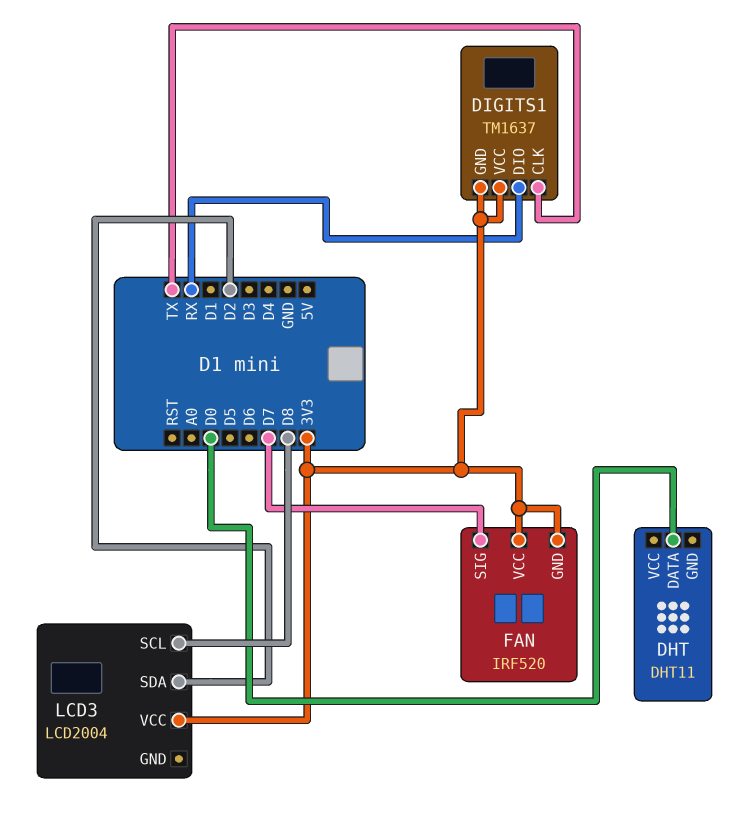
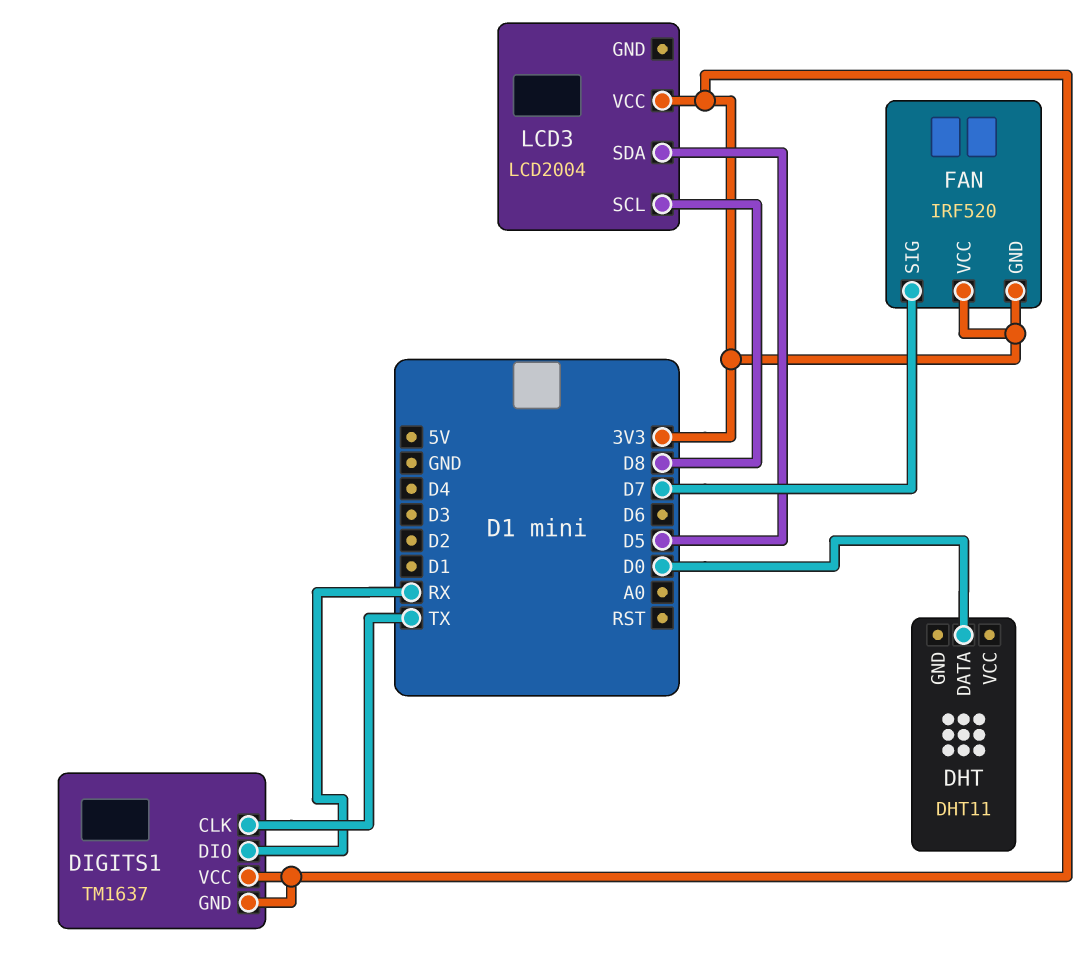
LCD3 pin SDA: D2 -> D5

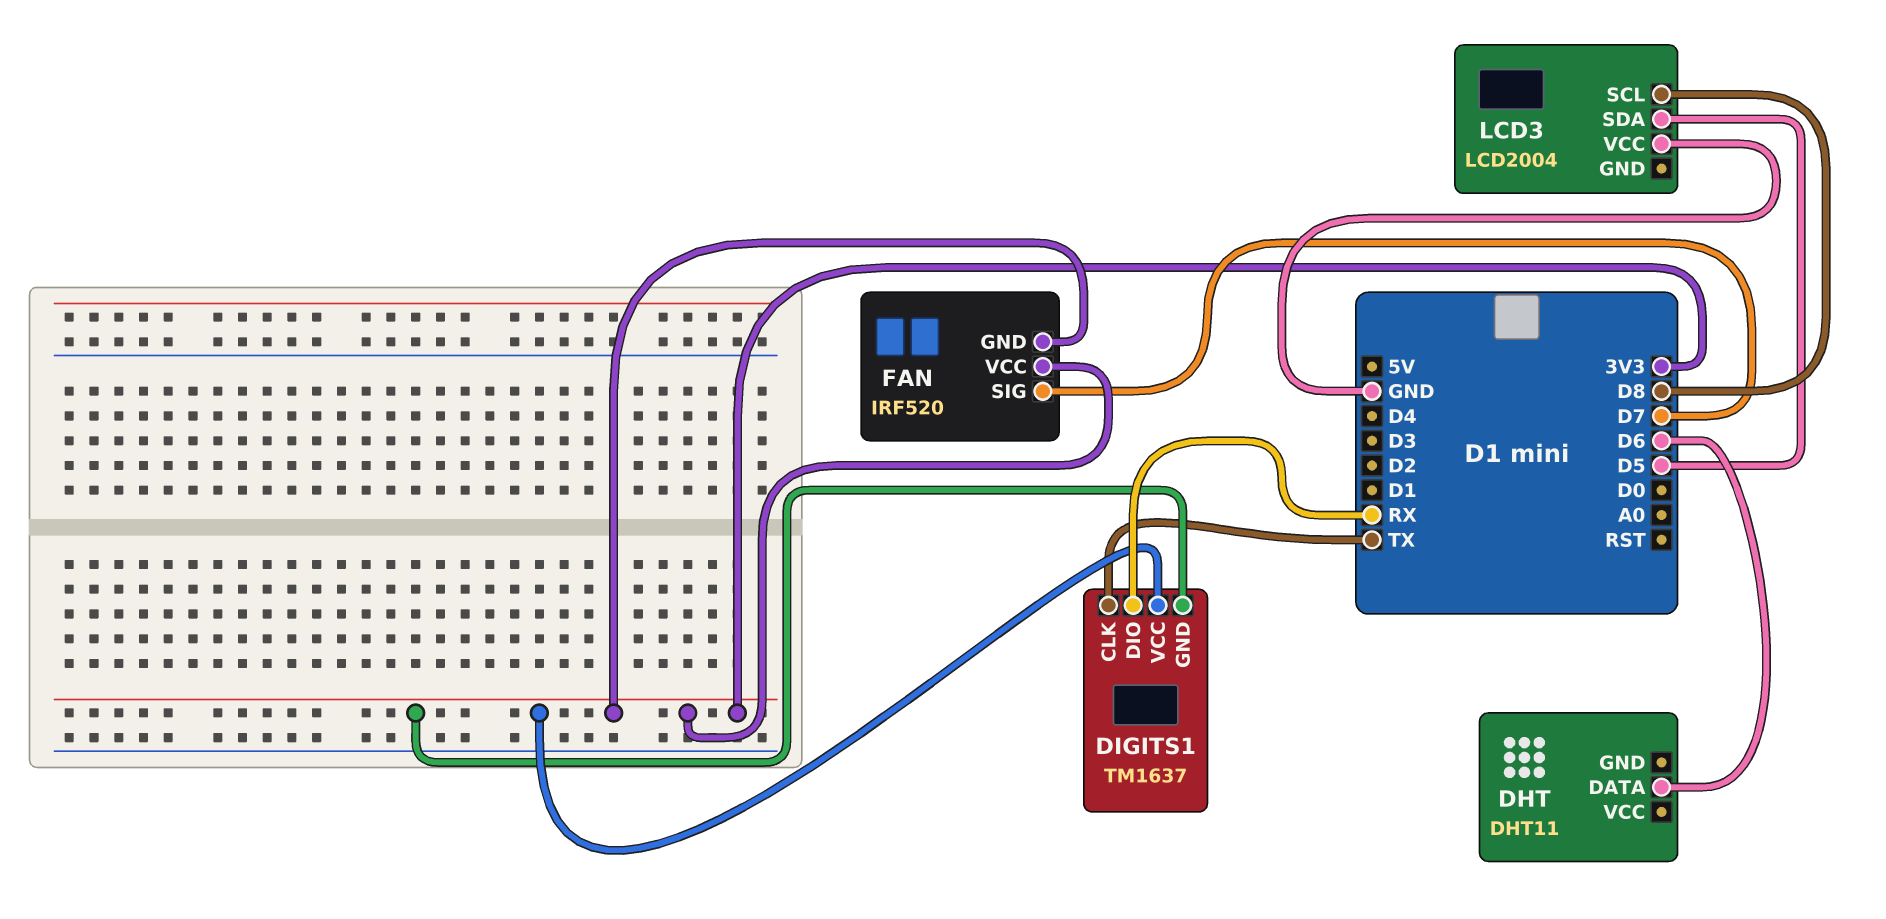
DHT pin DATA: D0 -> D6
LCD3 pin VCC: 3V3 -> GND

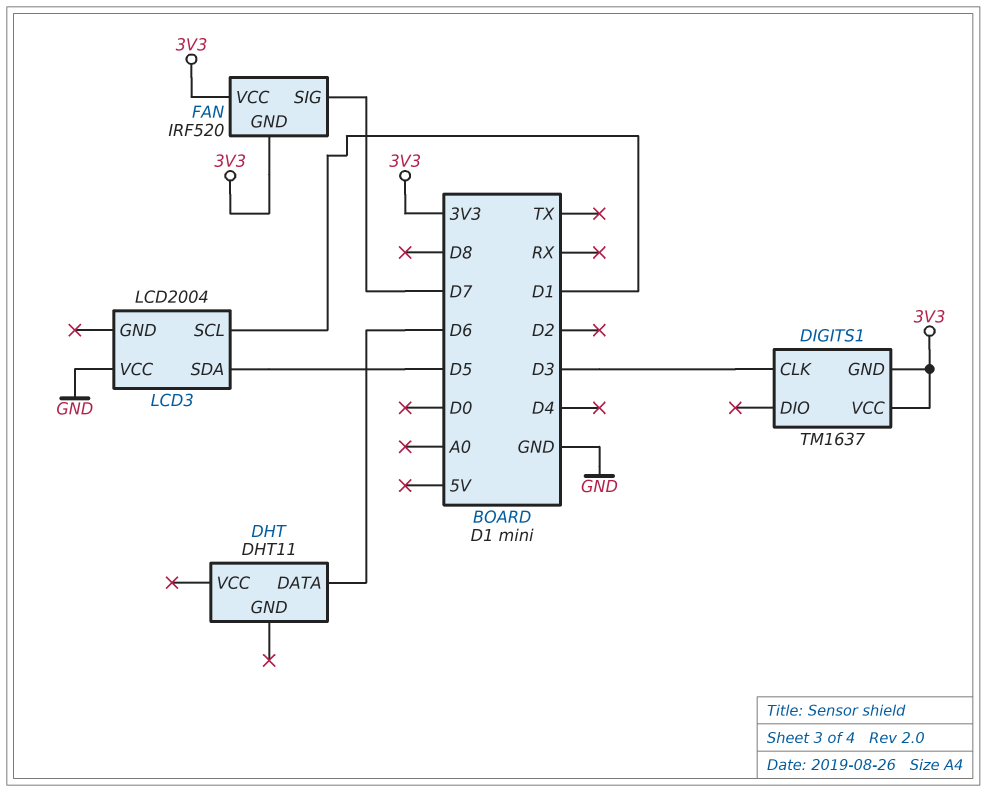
DIGITS1 pin CLK: TX -> D3
DIGITS1 pin DIO: RX -> none
LCD3 pin SCL: D8 -> D1

